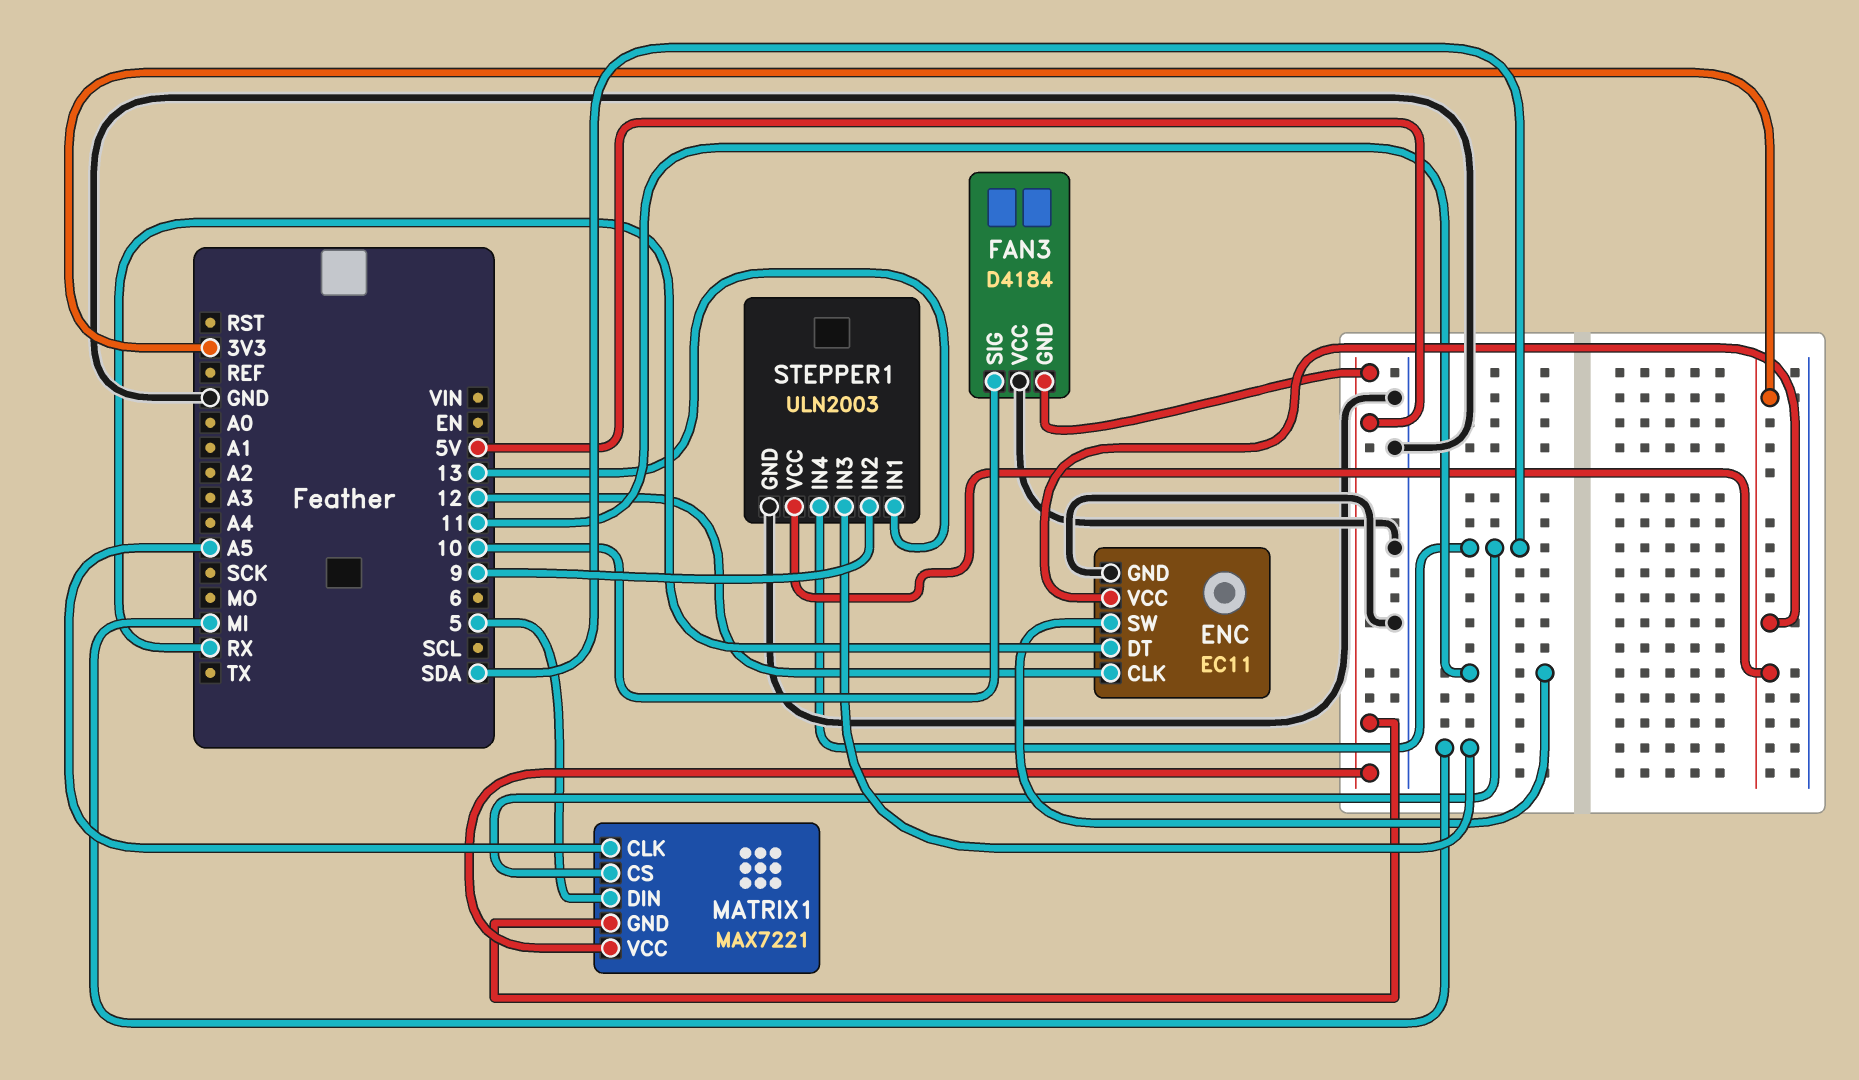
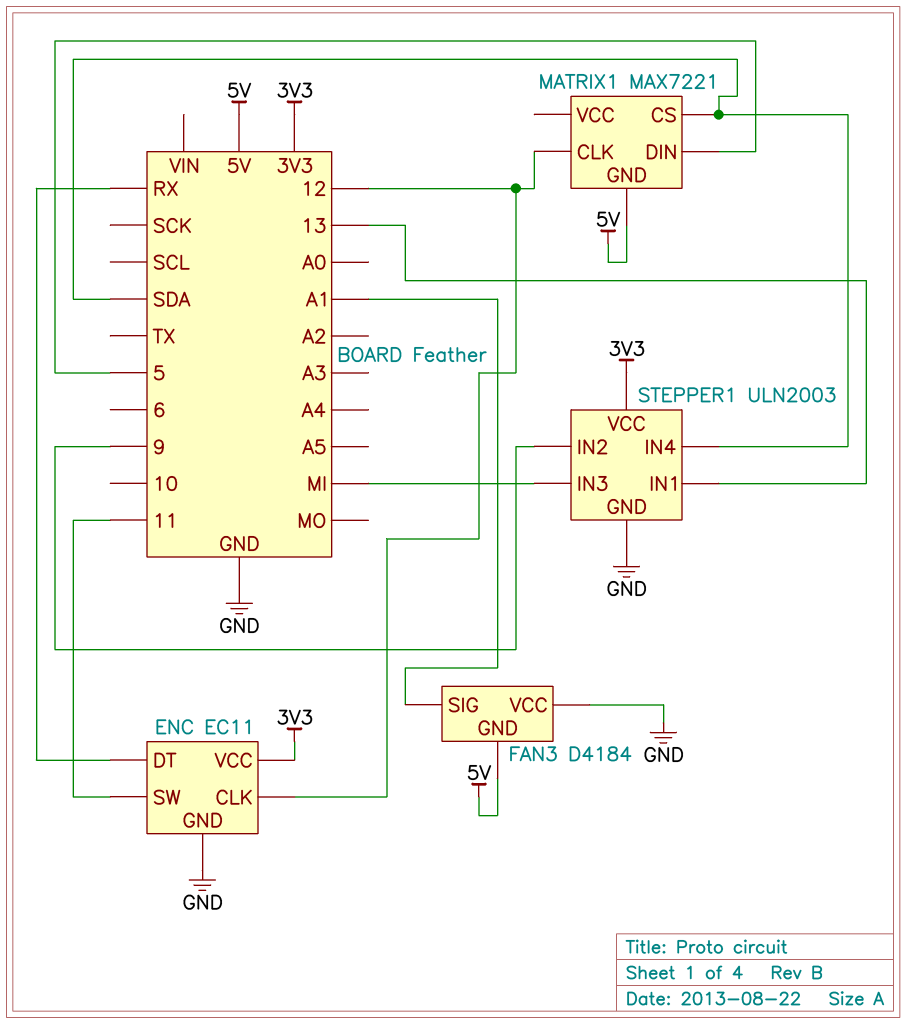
FAN3 pin SIG: 10 -> A1
MATRIX1 pin CLK: A5 -> 12
MATRIX1 pin VCC: 5V -> none

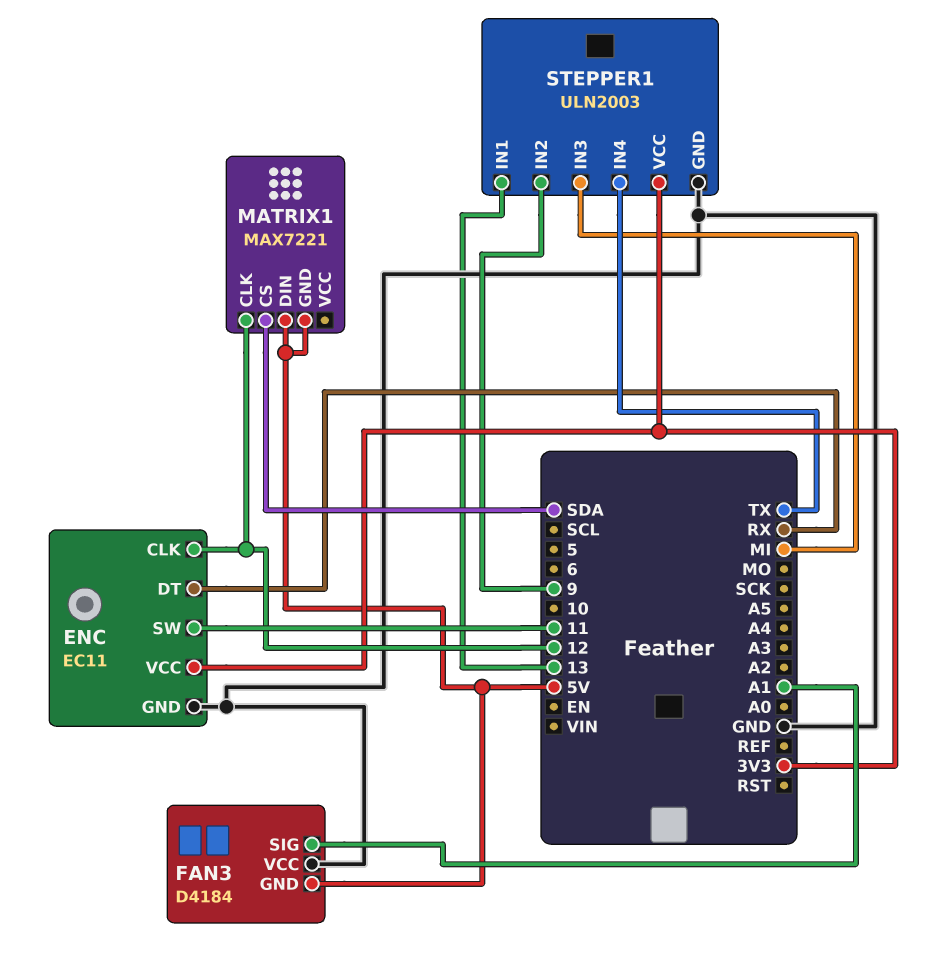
MATRIX1 pin DIN: 5 -> 5V
STEPPER1 pin IN4: SDA -> TX

